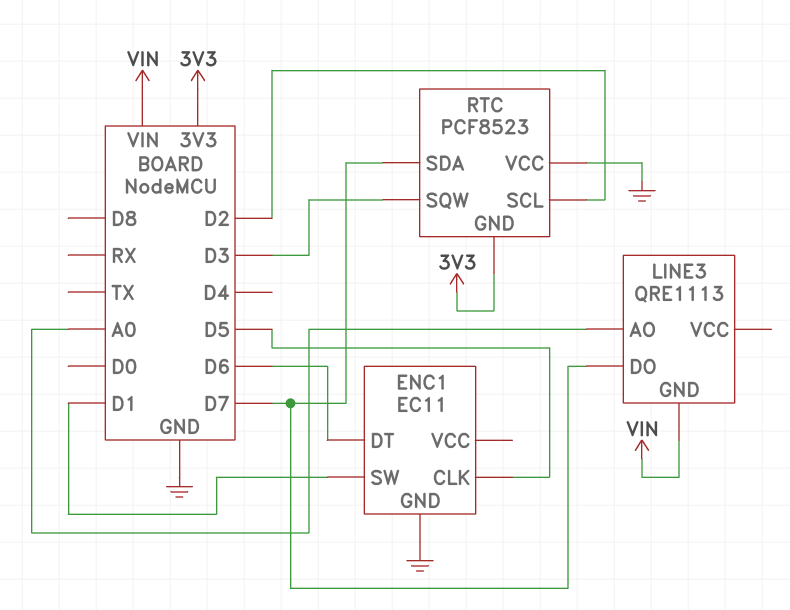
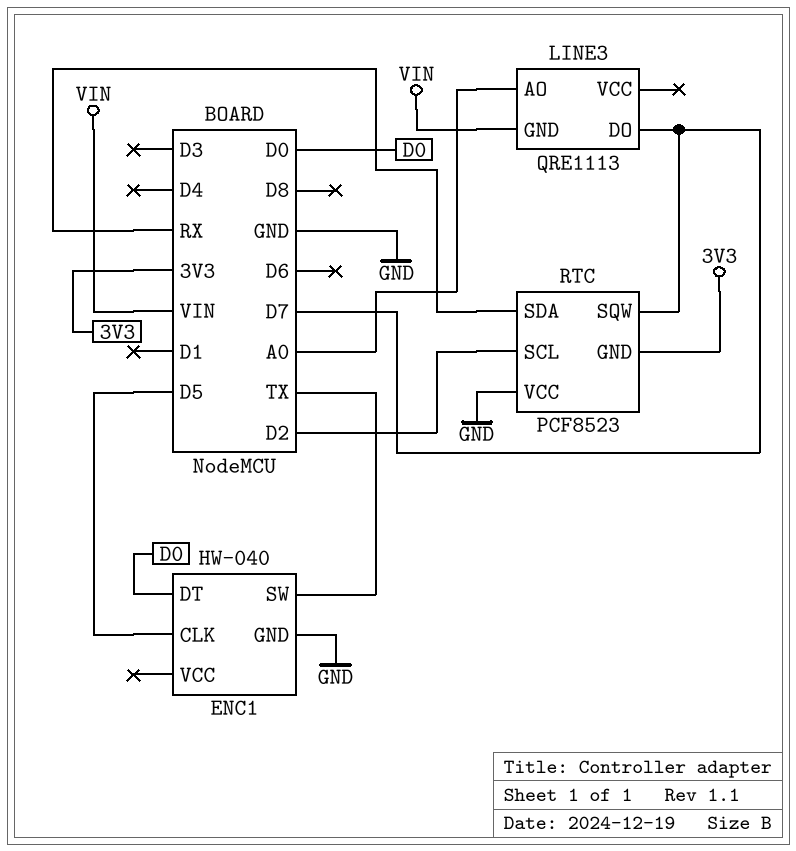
ENC1: EC11 -> HW-040
ENC1 pin DT: D6 -> D0
ENC1 pin SW: D1 -> TX
RTC pin SDA: D7 -> RX
RTC pin SQW: D3 -> D7

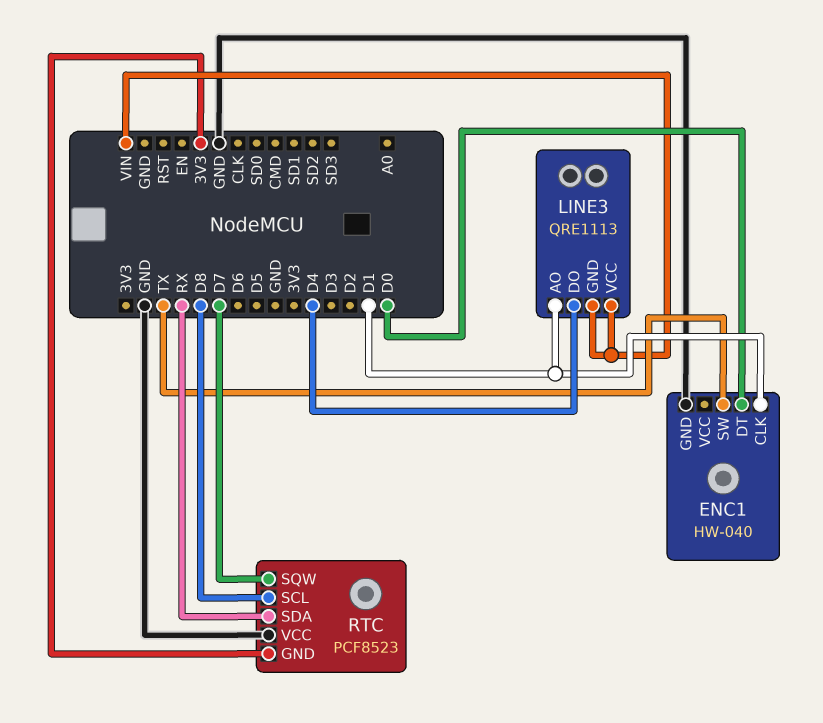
ENC1 pin CLK: D5 -> D1
LINE3 pin AO: A0 -> D1
LINE3 pin DO: D7 -> D4
LINE3 pin VCC: none -> VIN
RTC pin SCL: D2 -> D8

